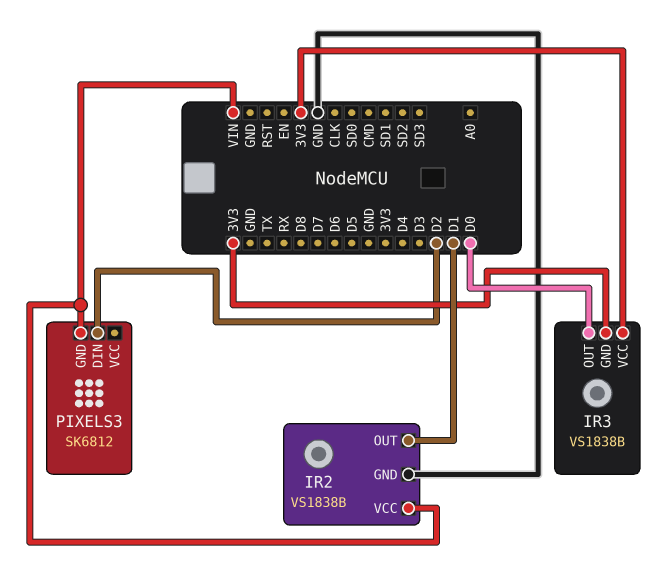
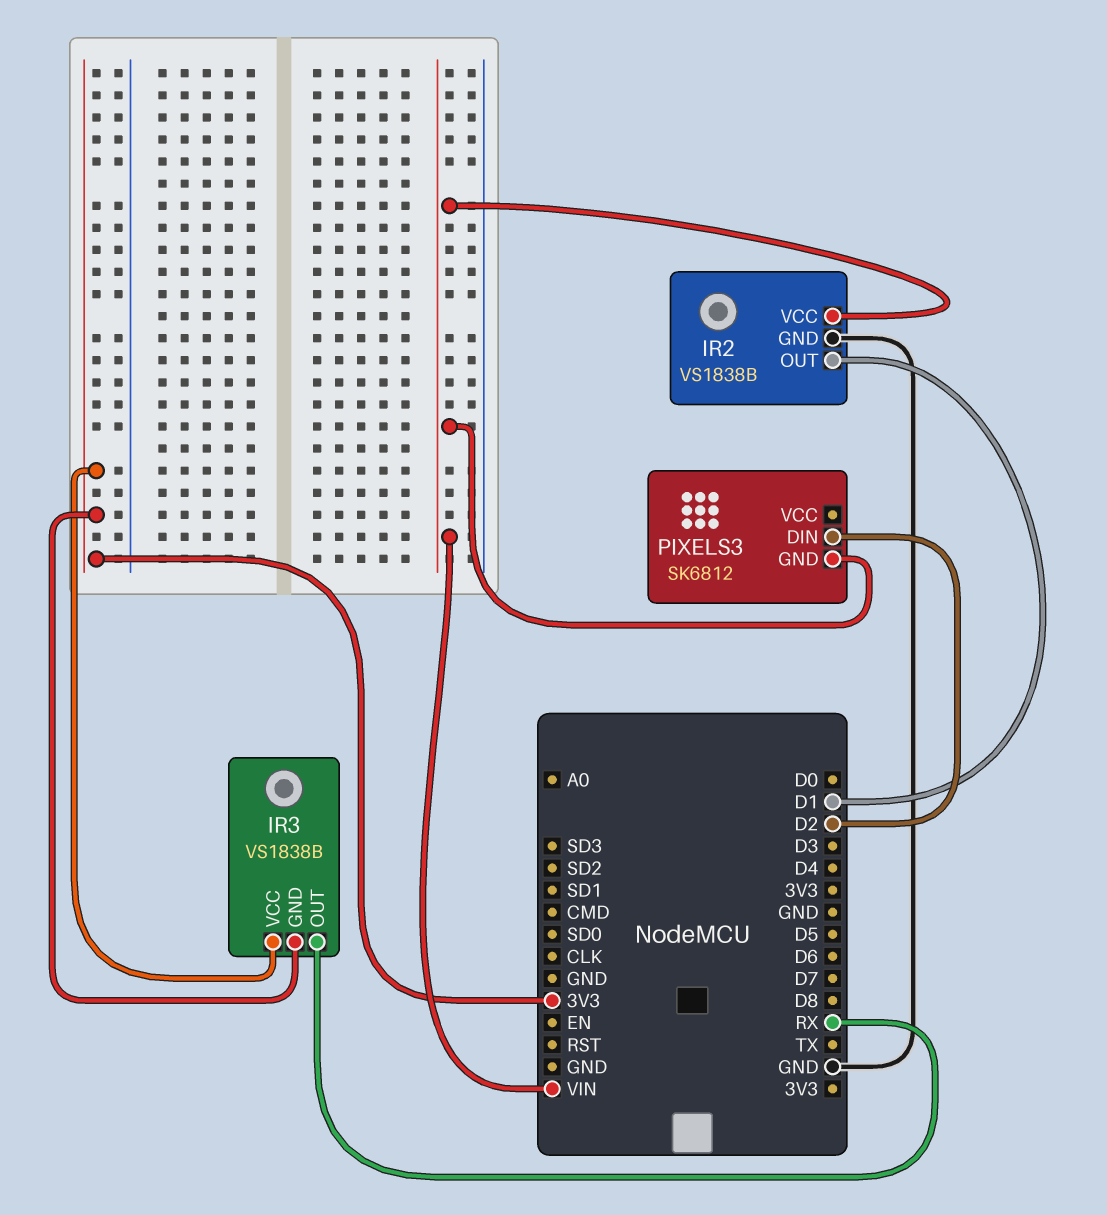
IR3 pin OUT: D0 -> RX

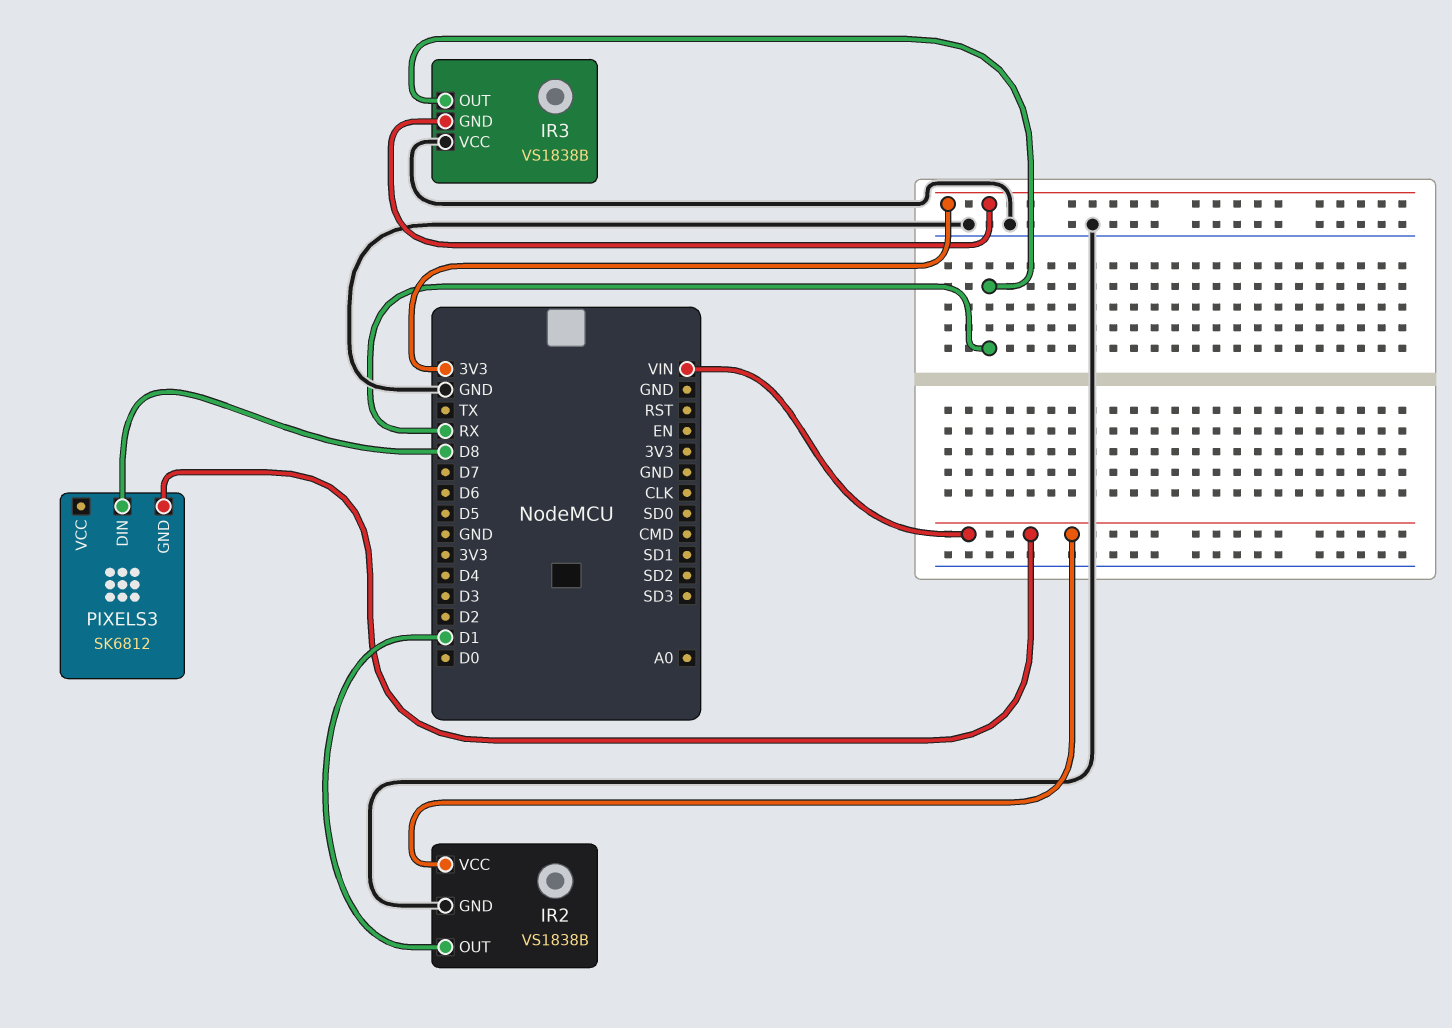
IR3 pin VCC: 3V3 -> GND
PIXELS3 pin DIN: D2 -> D8

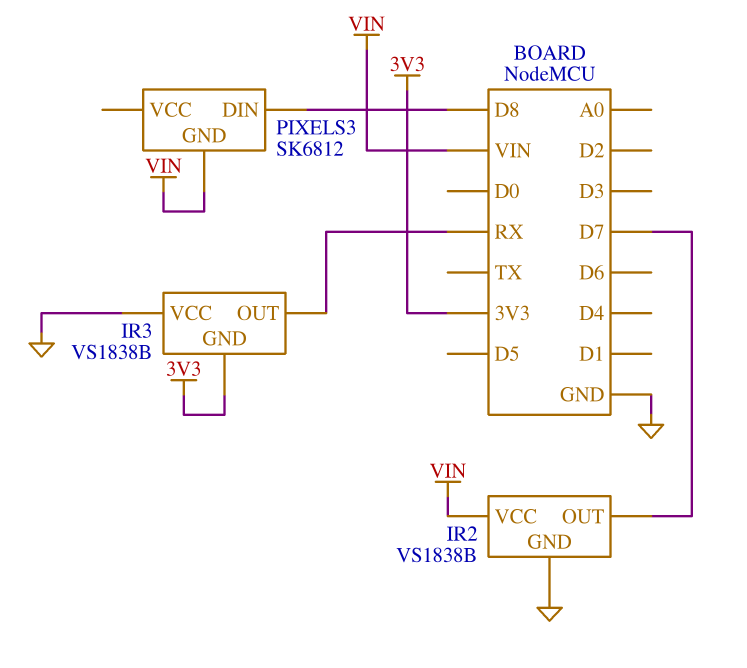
IR2 pin OUT: D1 -> D7

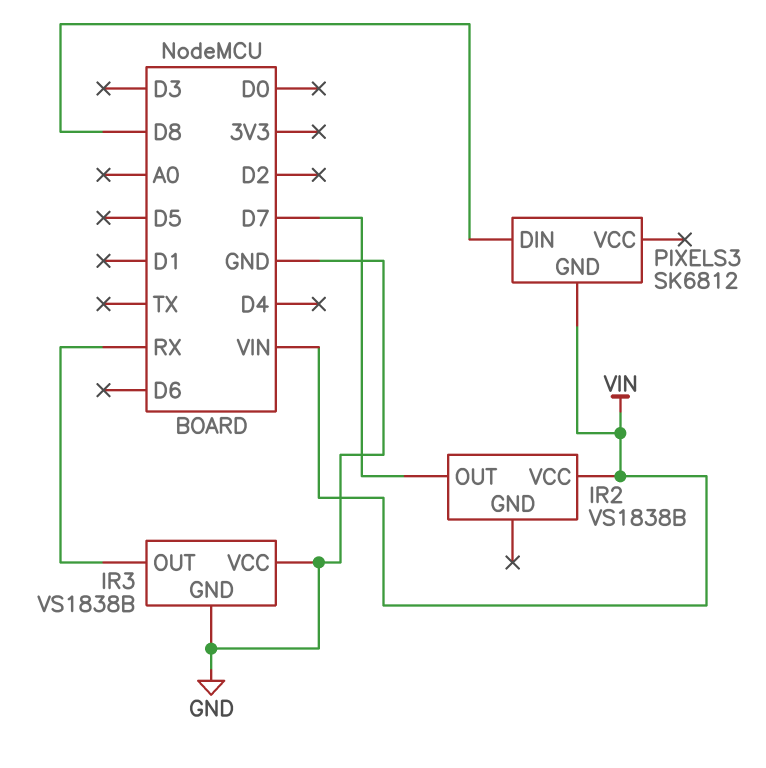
IR2 pin GND: GND -> none
IR3 pin GND: 3V3 -> GND

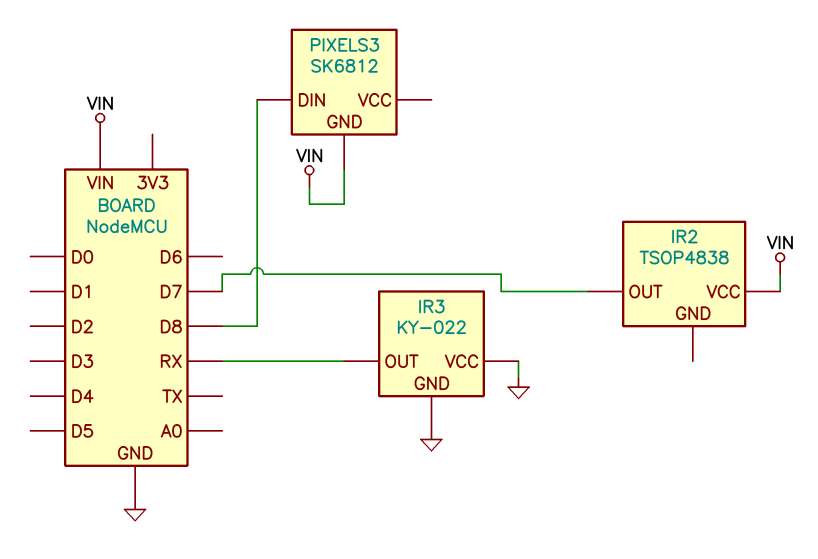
IR2: VS1838B -> TSOP4838
IR3: VS1838B -> KY-022

